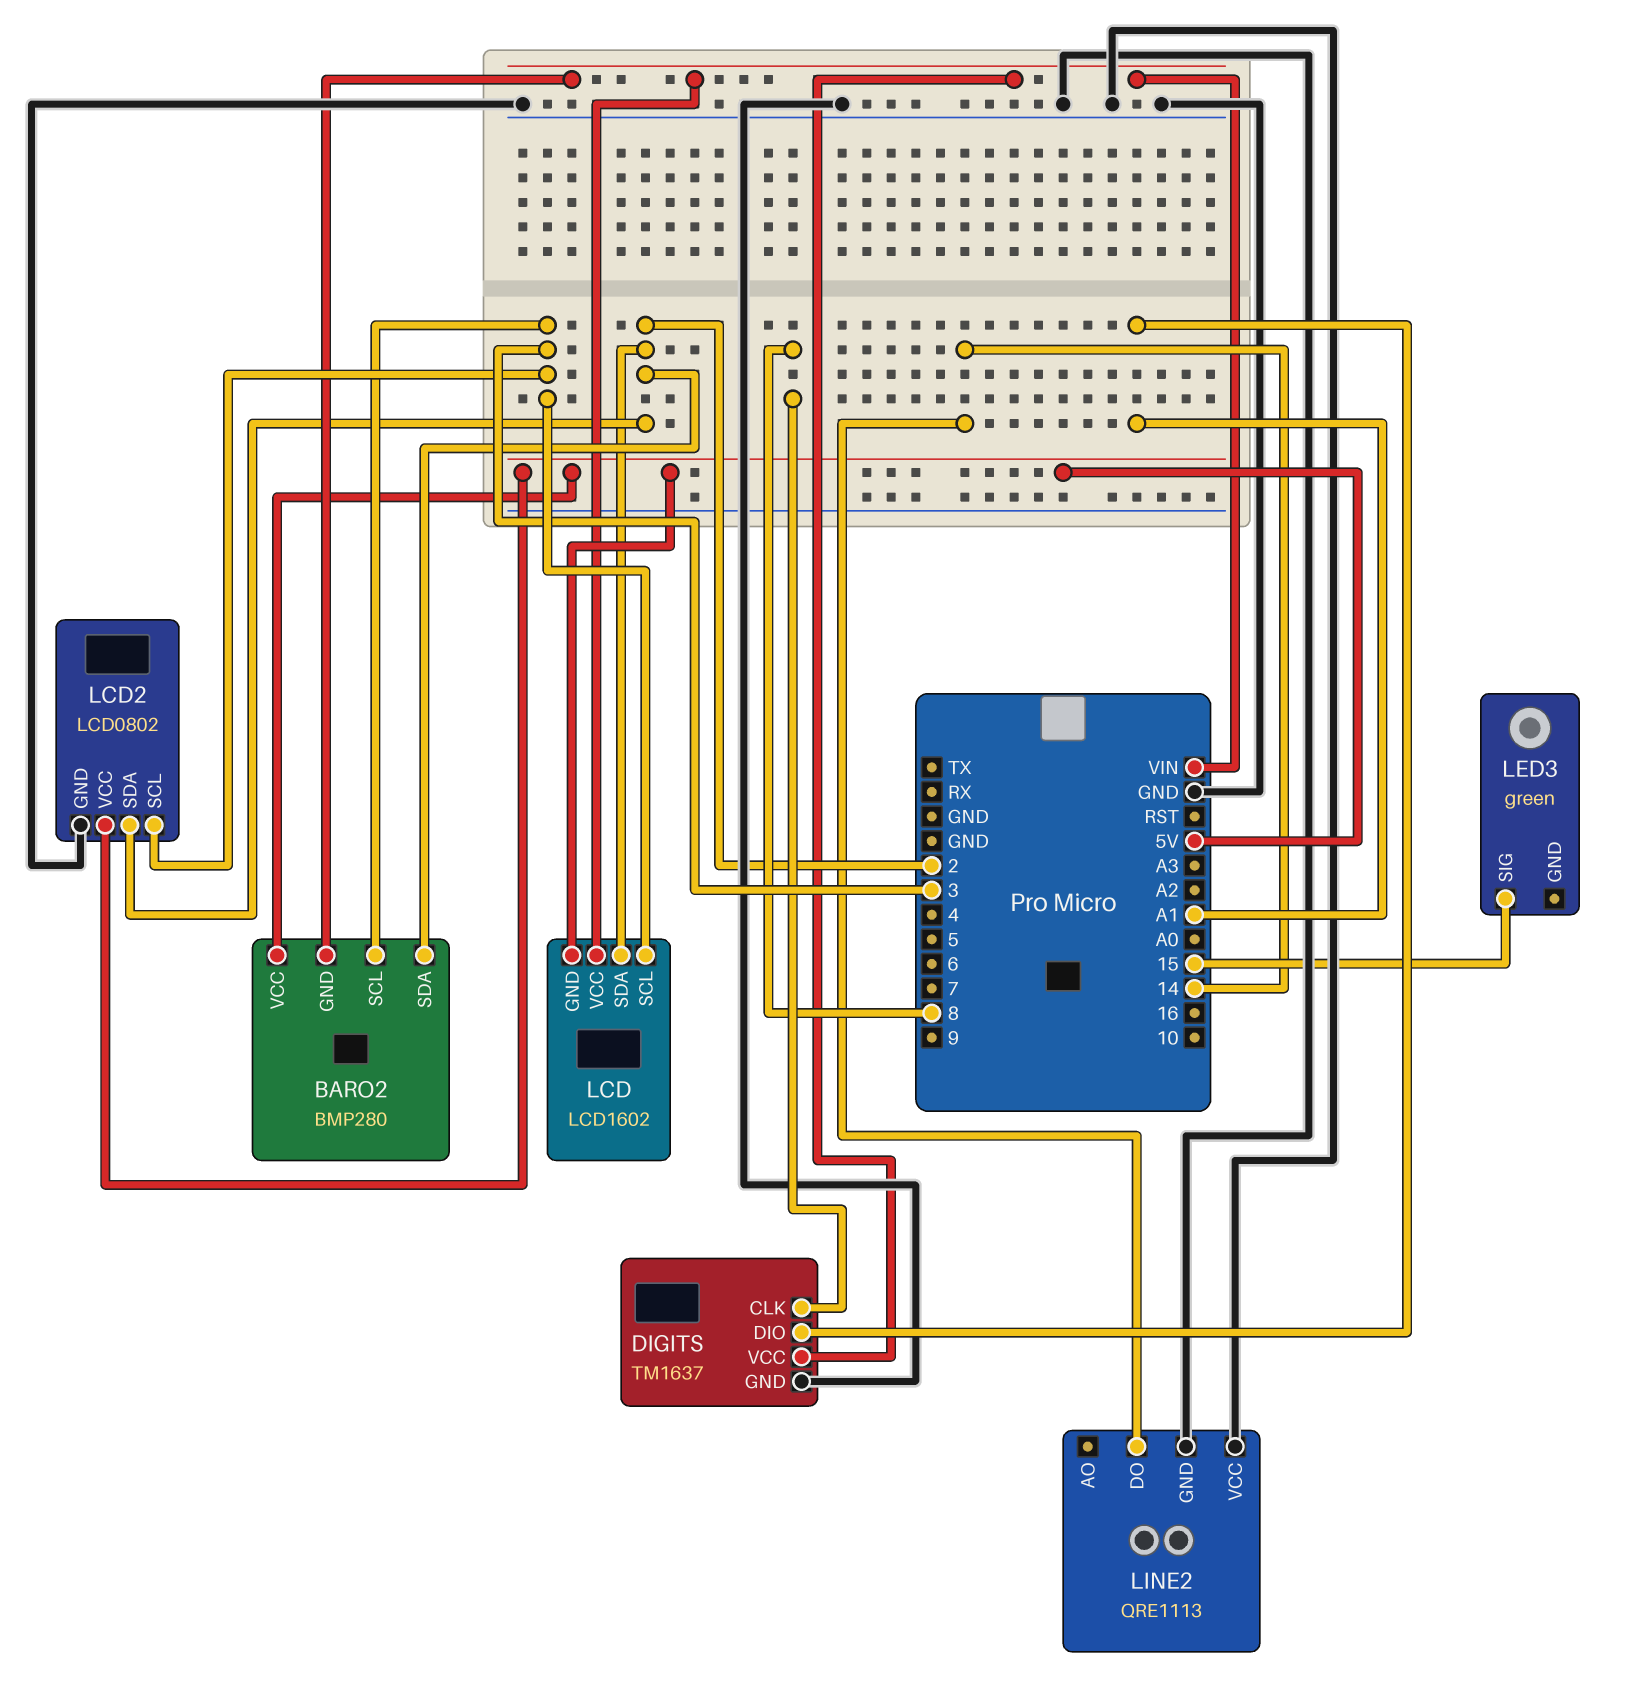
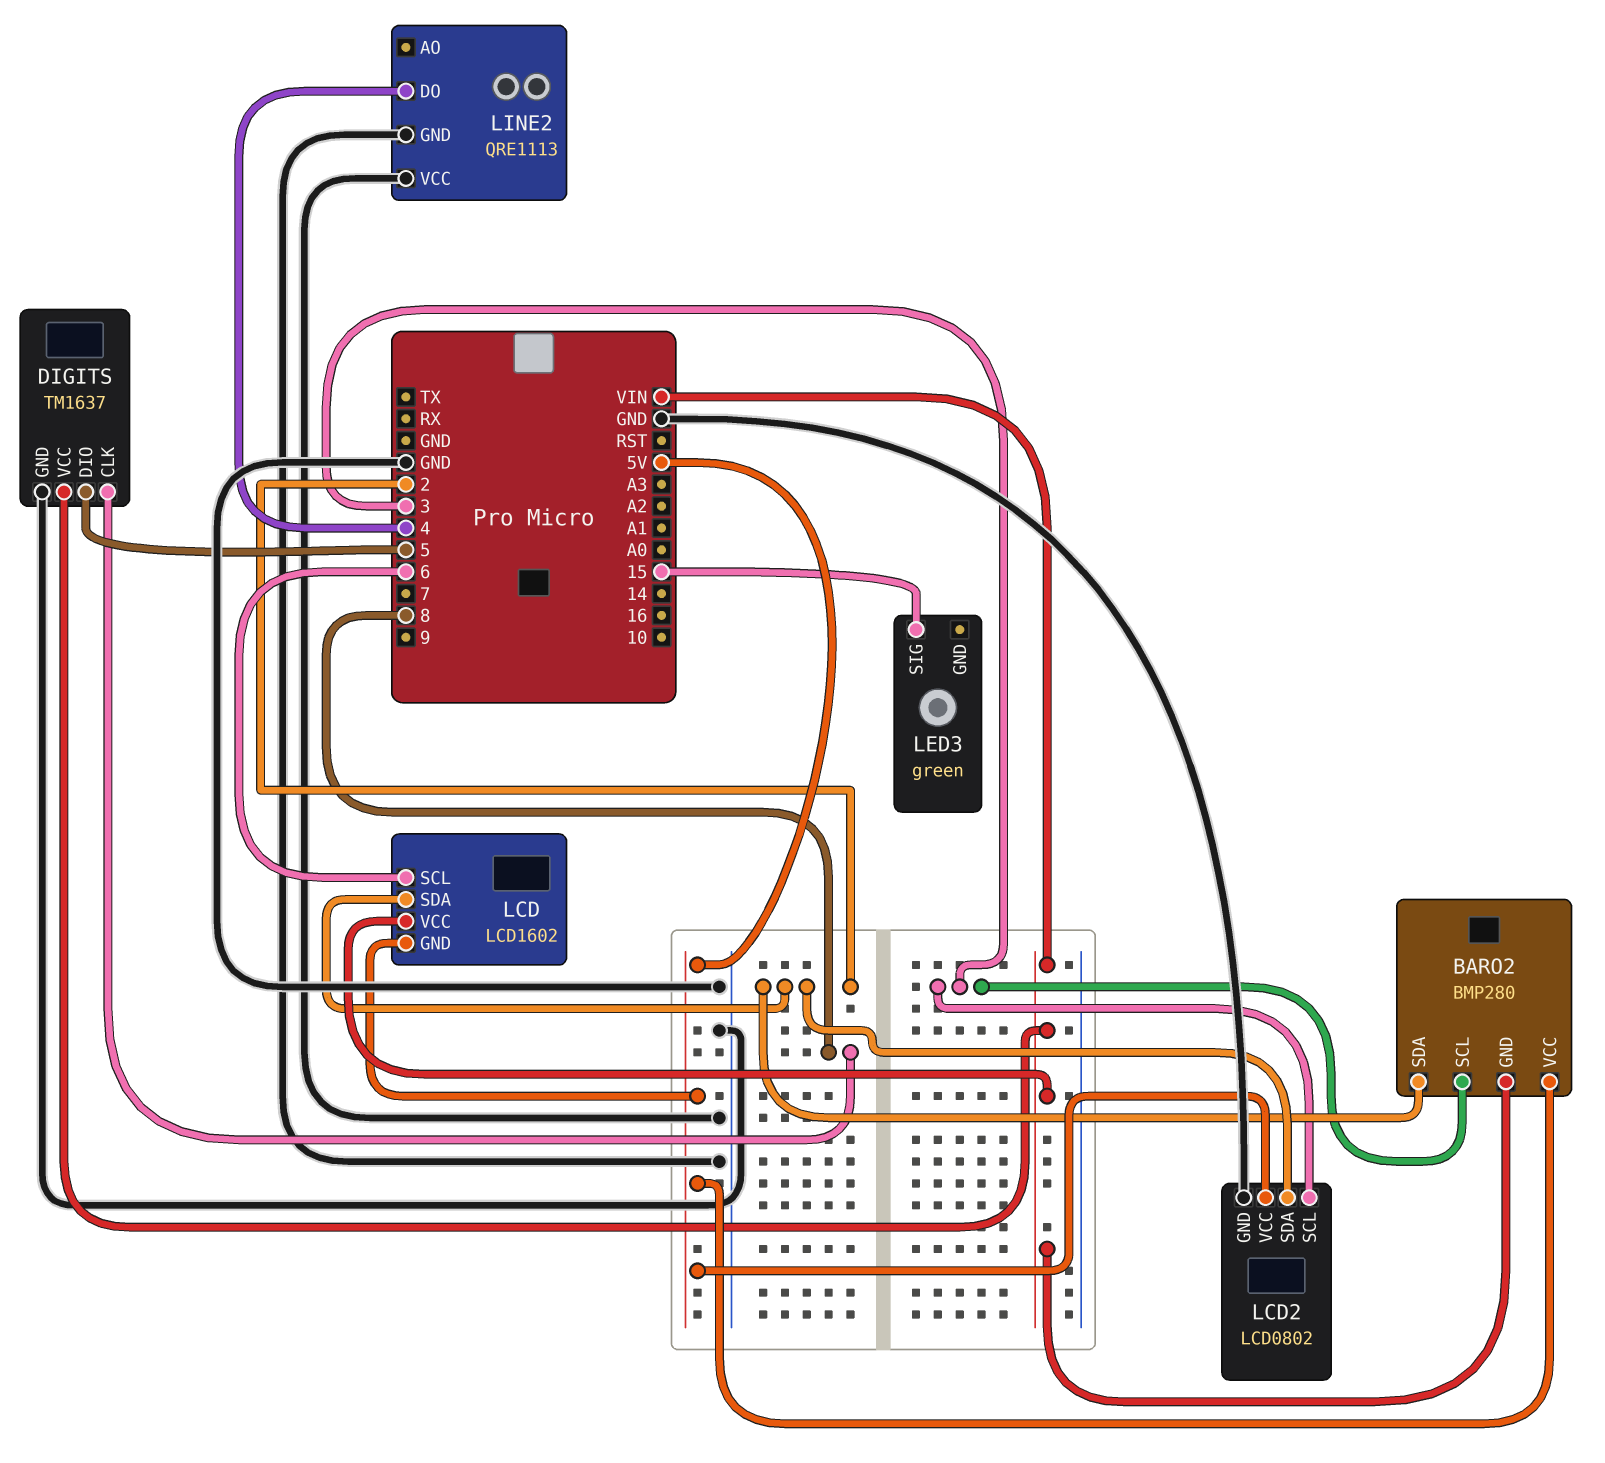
DIGITS pin DIO: A1 -> 5
LCD pin SCL: 3 -> 6
LINE2 pin DO: 14 -> 4

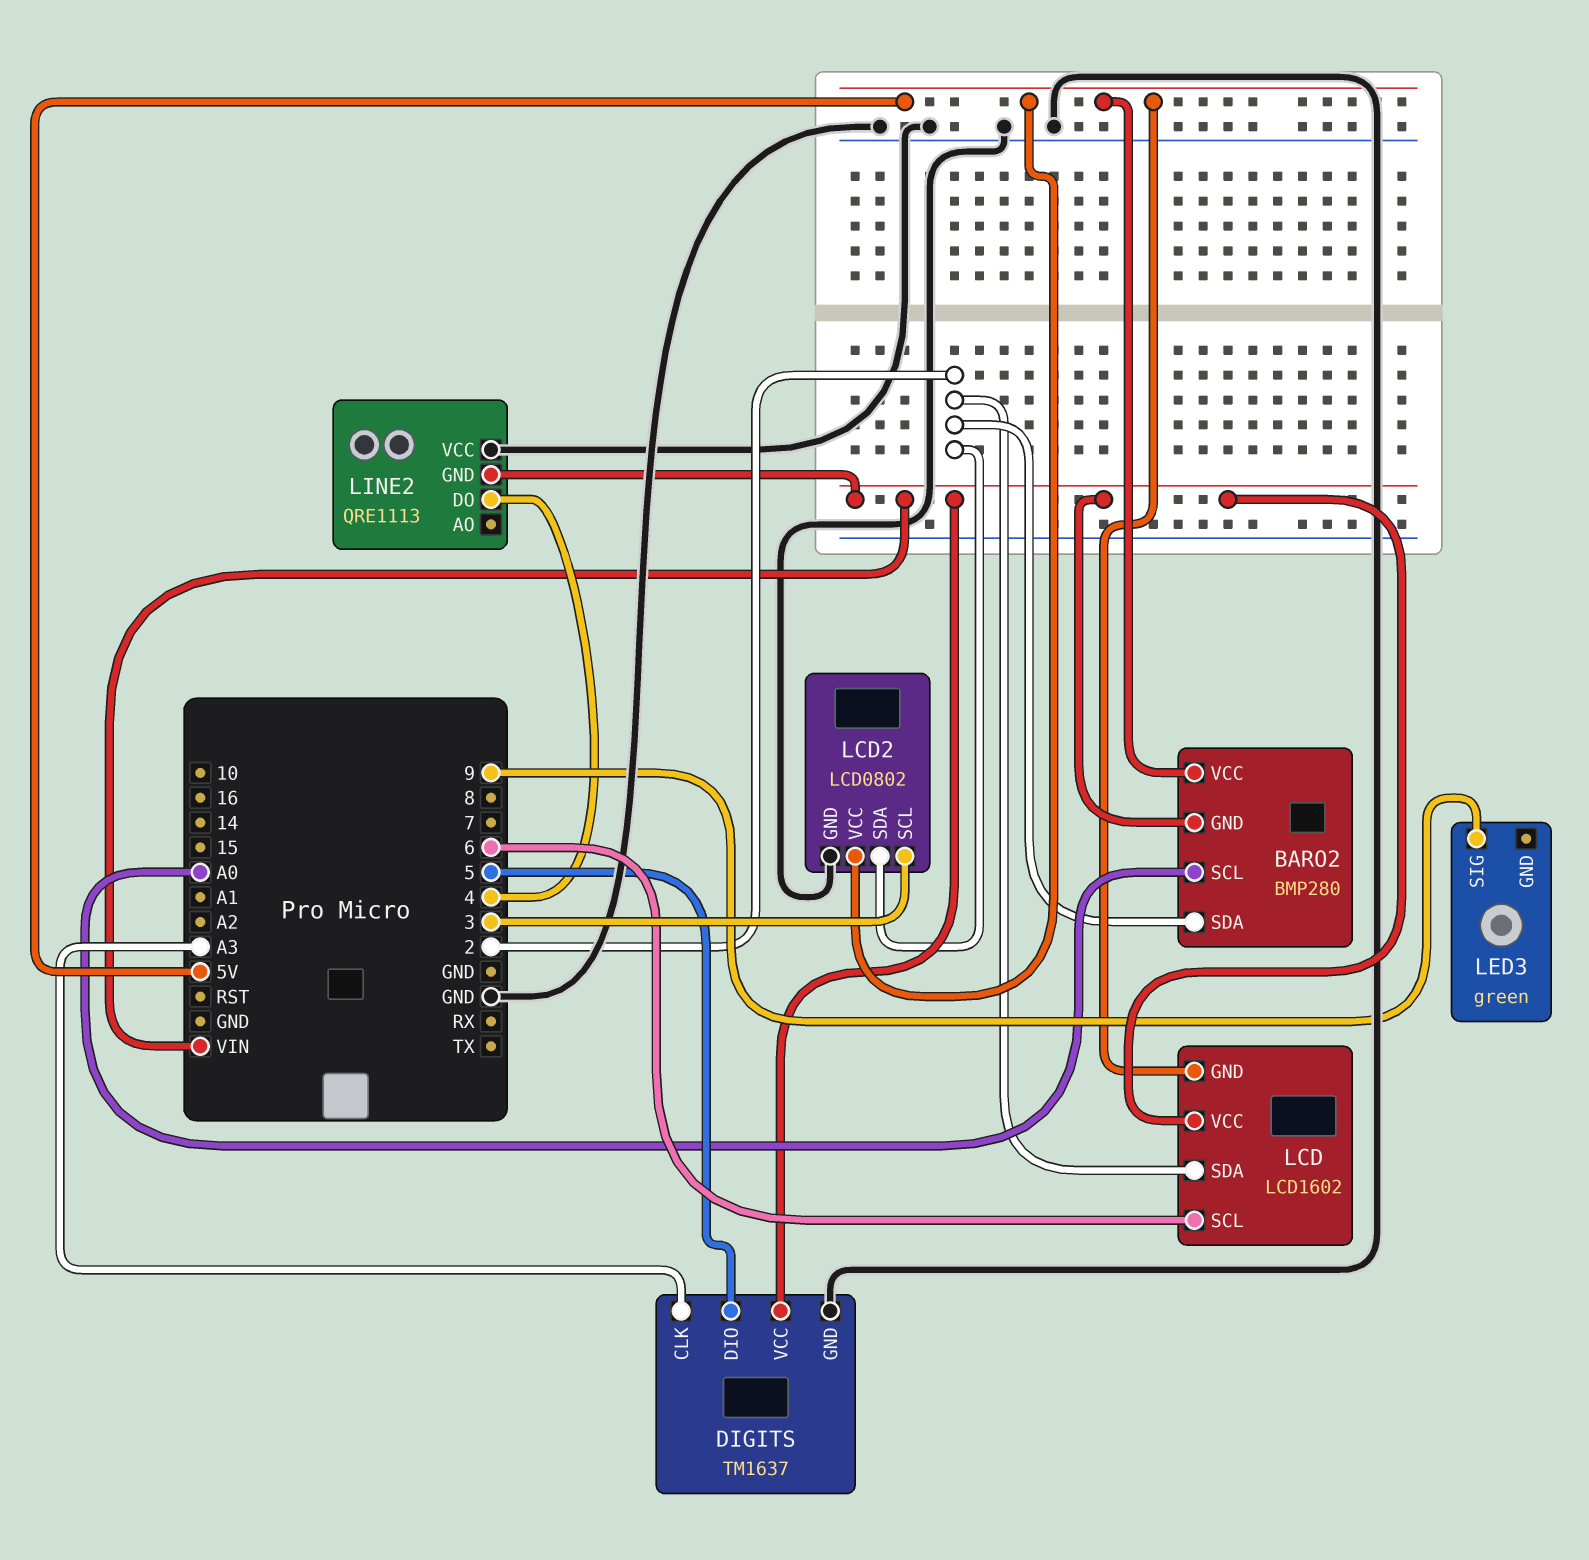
BARO2 pin SCL: 3 -> A0
DIGITS pin CLK: 8 -> A3
LED3 pin SIG: 15 -> 9
LINE2 pin GND: GND -> VIN

